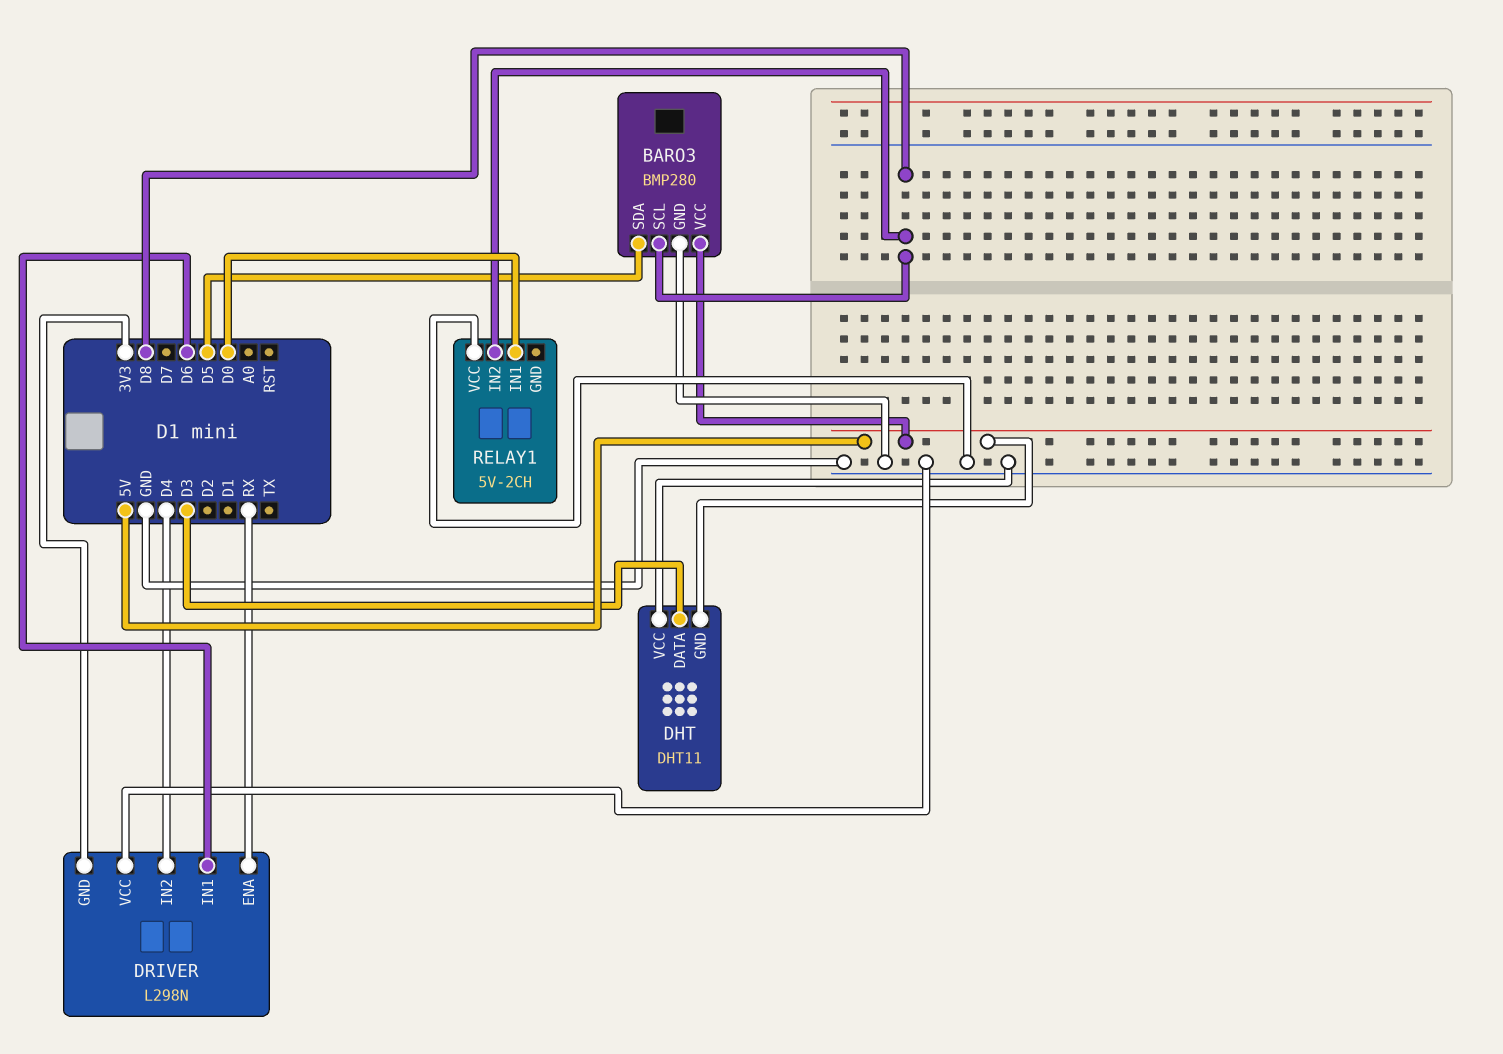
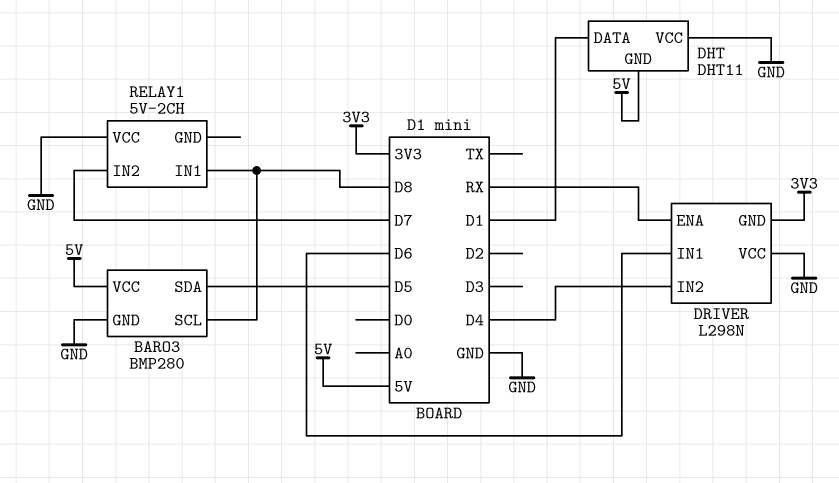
DHT pin DATA: D3 -> D1
RELAY1 pin IN1: D0 -> D8
RELAY1 pin IN2: D8 -> D7

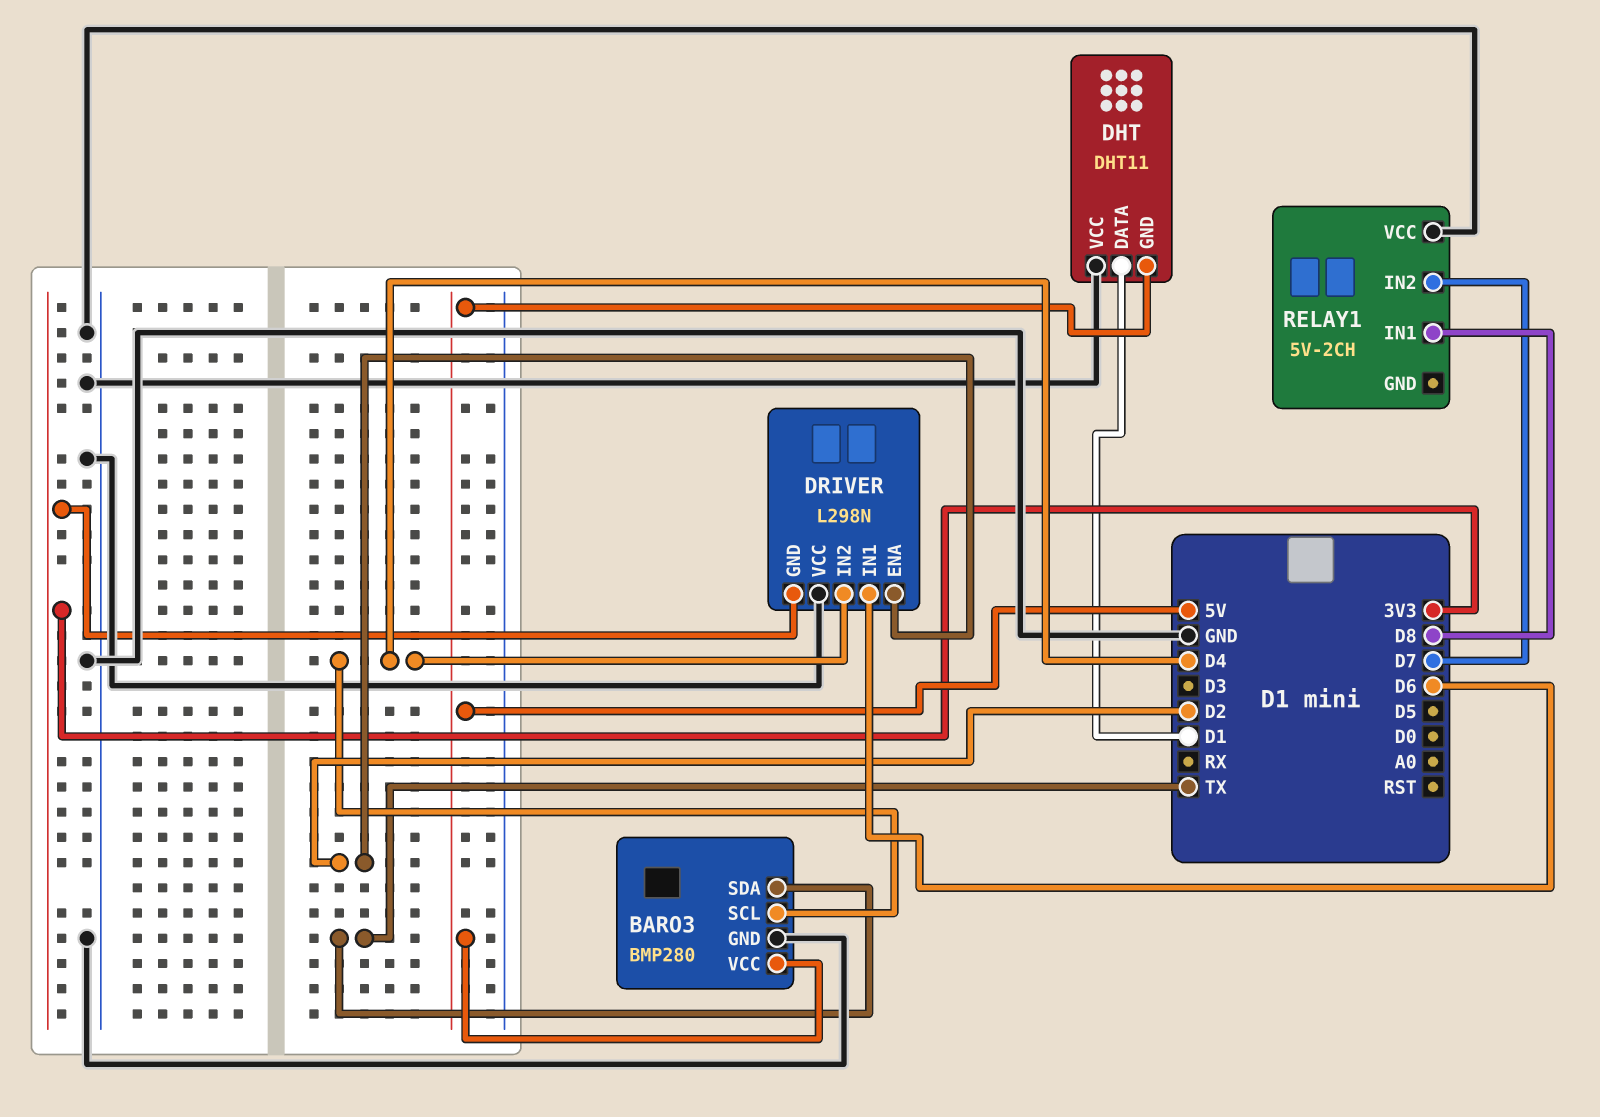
BARO3 pin SCL: D8 -> D4
BARO3 pin SDA: D5 -> TX
DRIVER pin ENA: RX -> D2

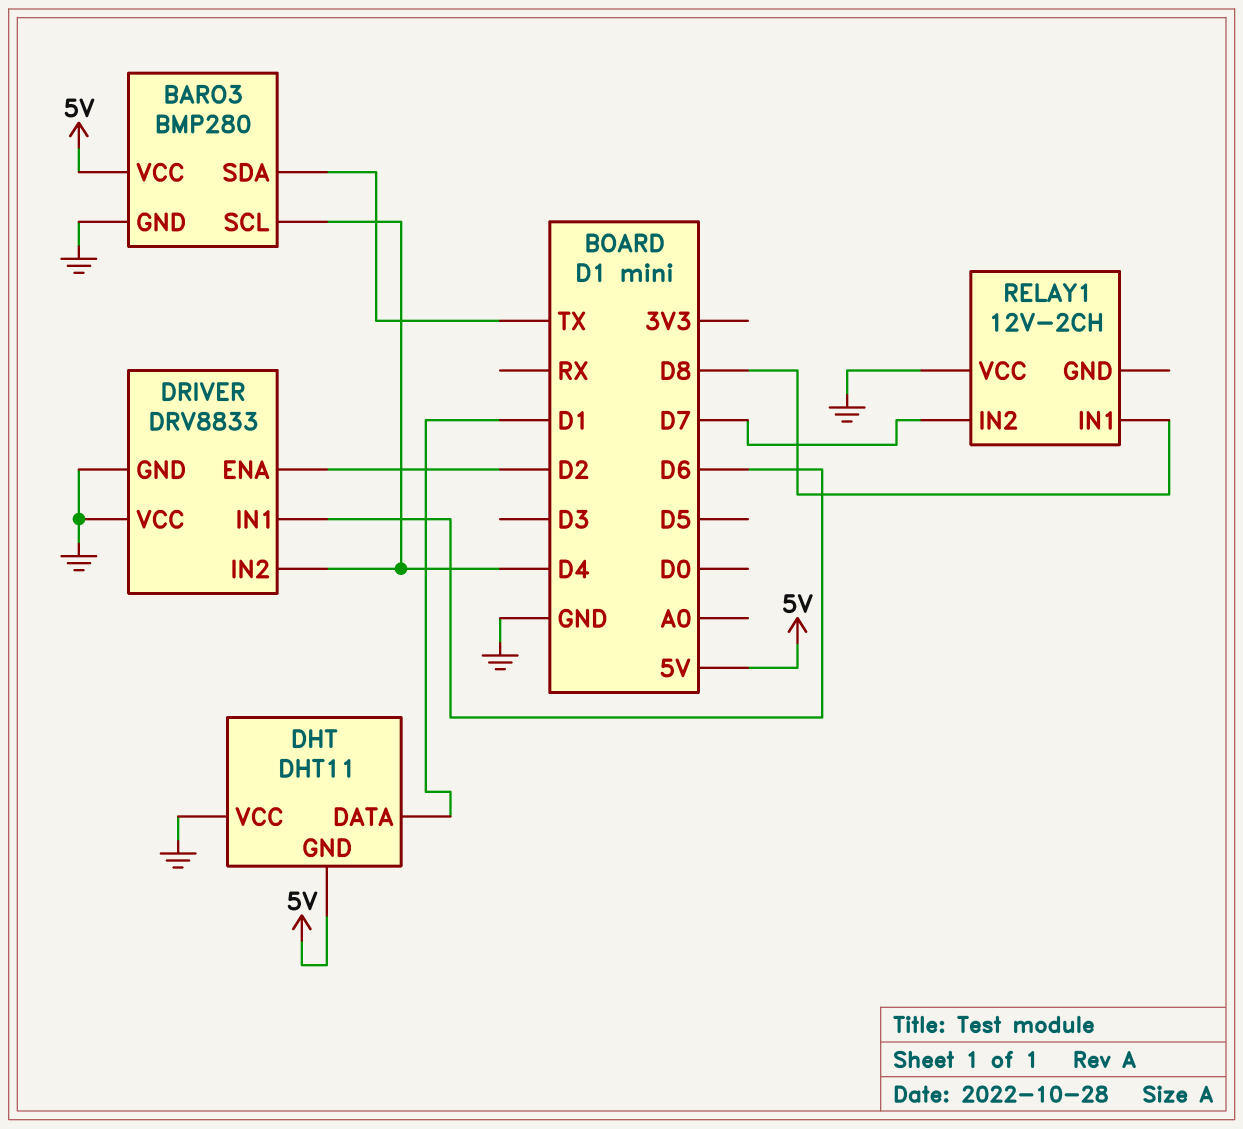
DRIVER: L298N -> DRV8833
DRIVER pin GND: 3V3 -> GND
RELAY1: 5V-2CH -> 12V-2CH

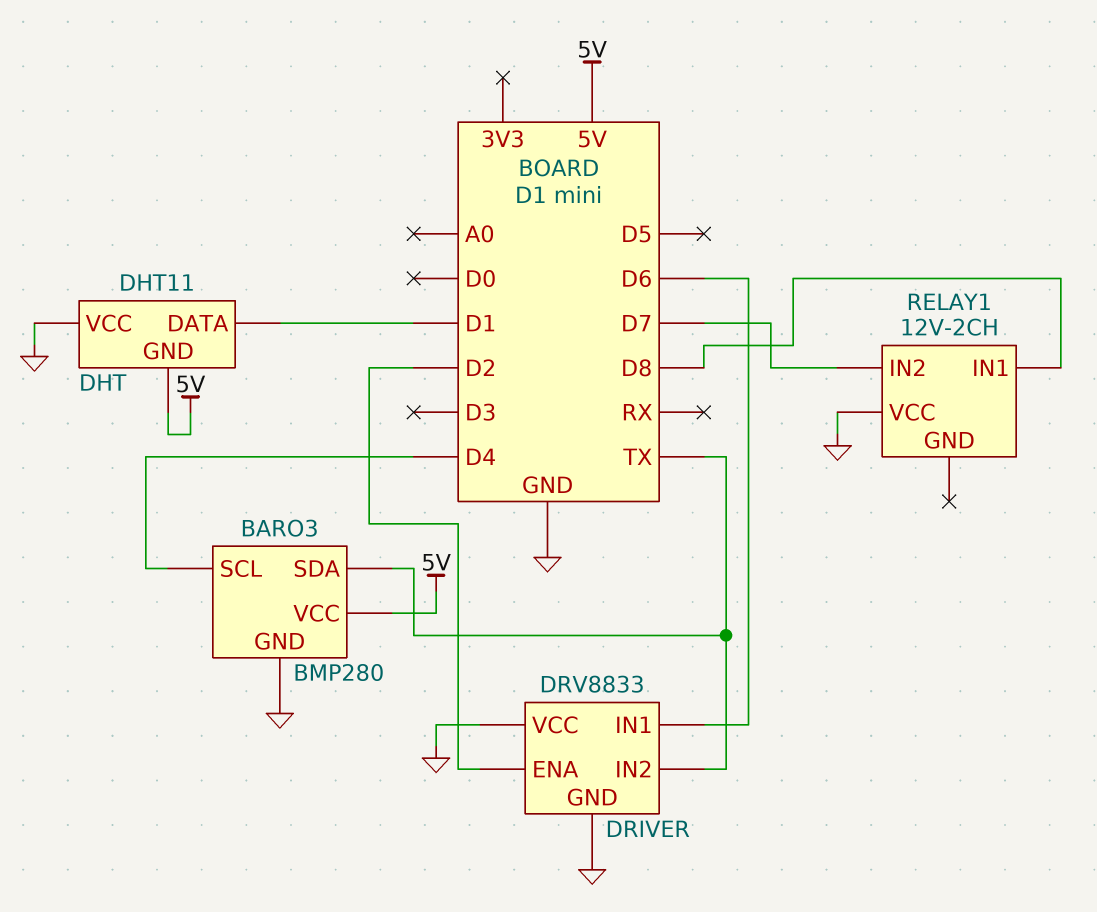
DRIVER pin IN2: D4 -> TX

